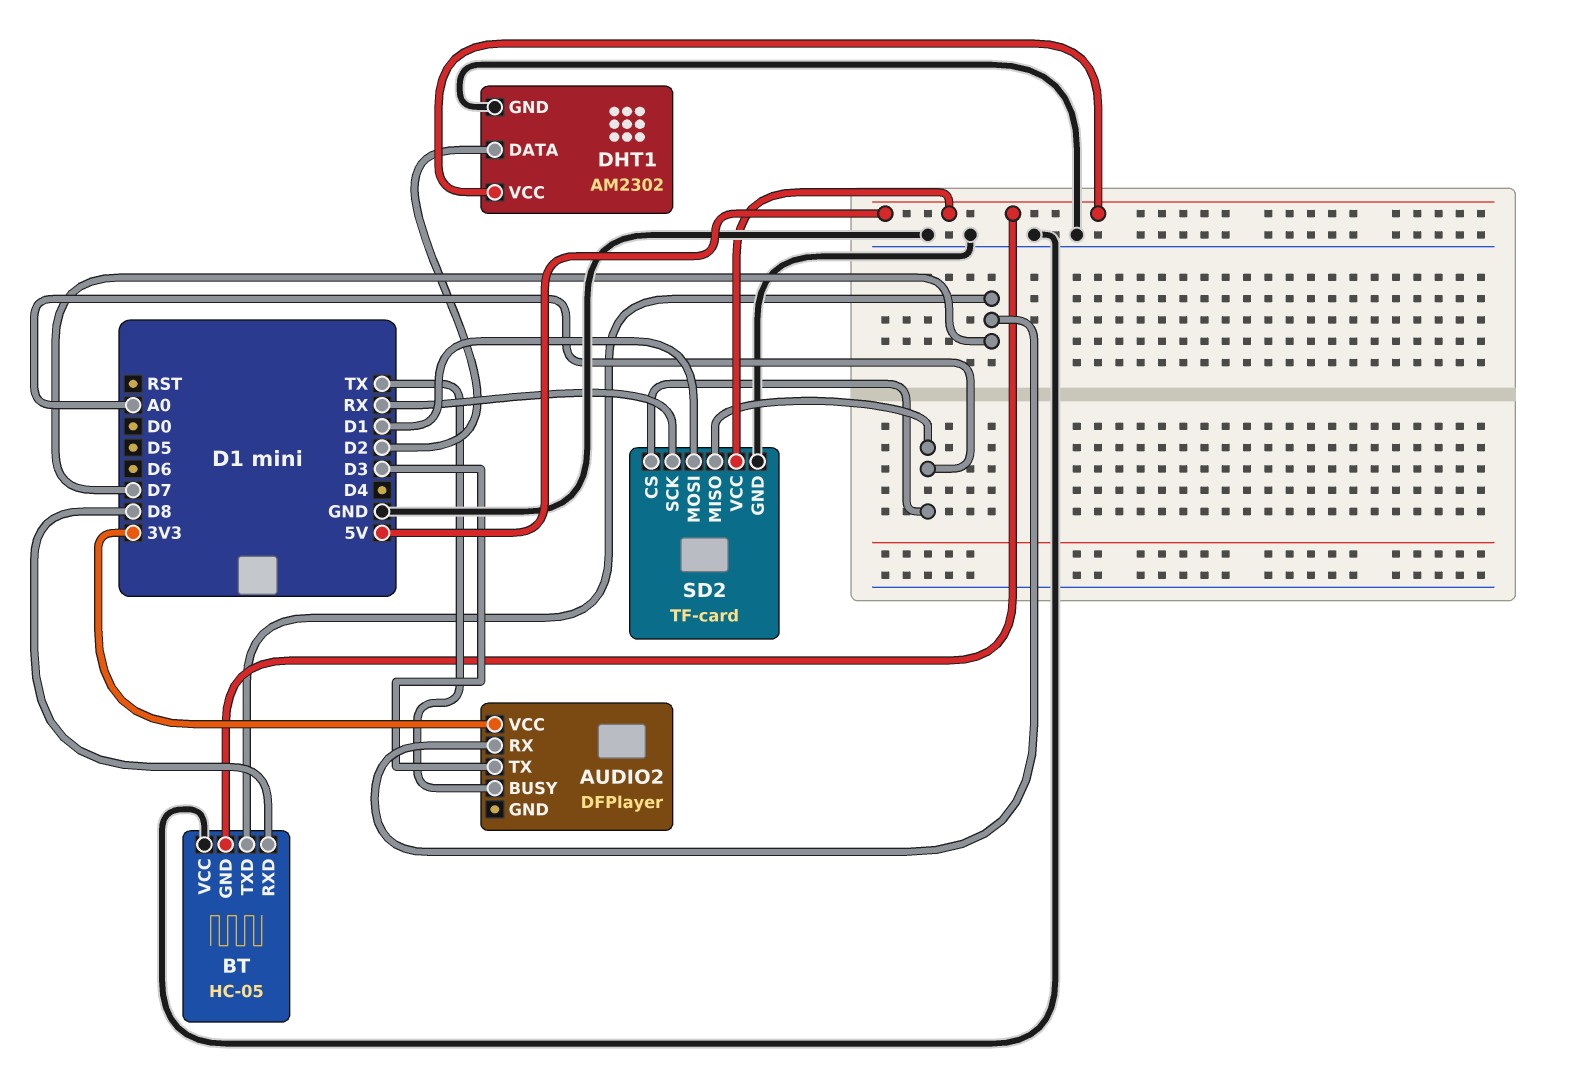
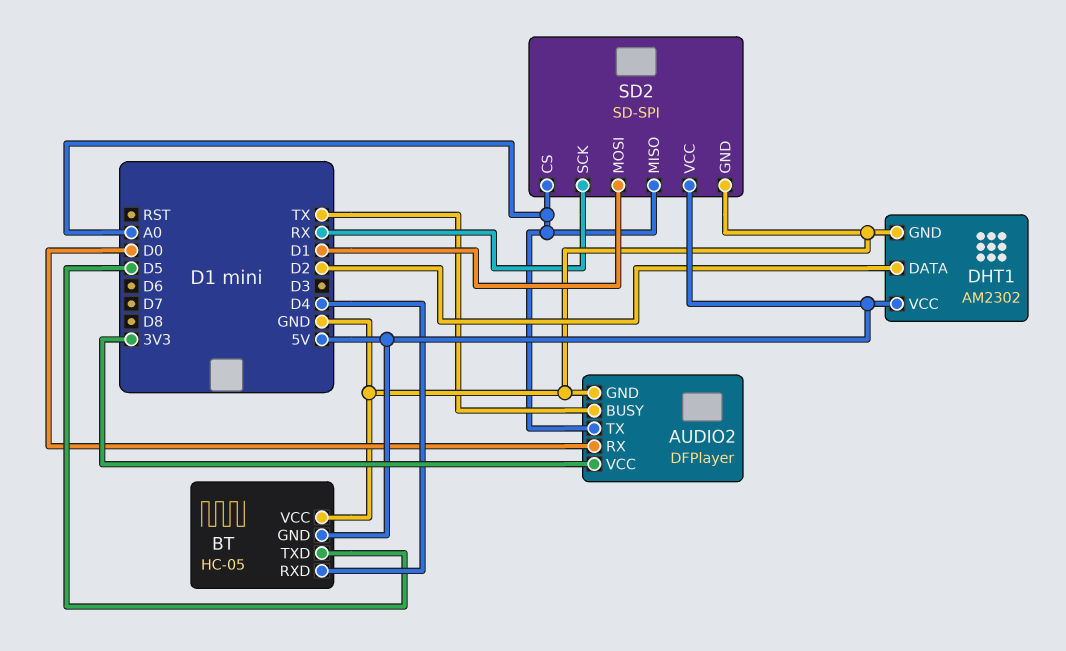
AUDIO2 pin GND: none -> GND
AUDIO2 pin RX: D7 -> D0
AUDIO2 pin TX: D3 -> A0
BT pin RXD: D8 -> D4
BT pin TXD: D7 -> D5
SD2: TF-card -> SD-SPI

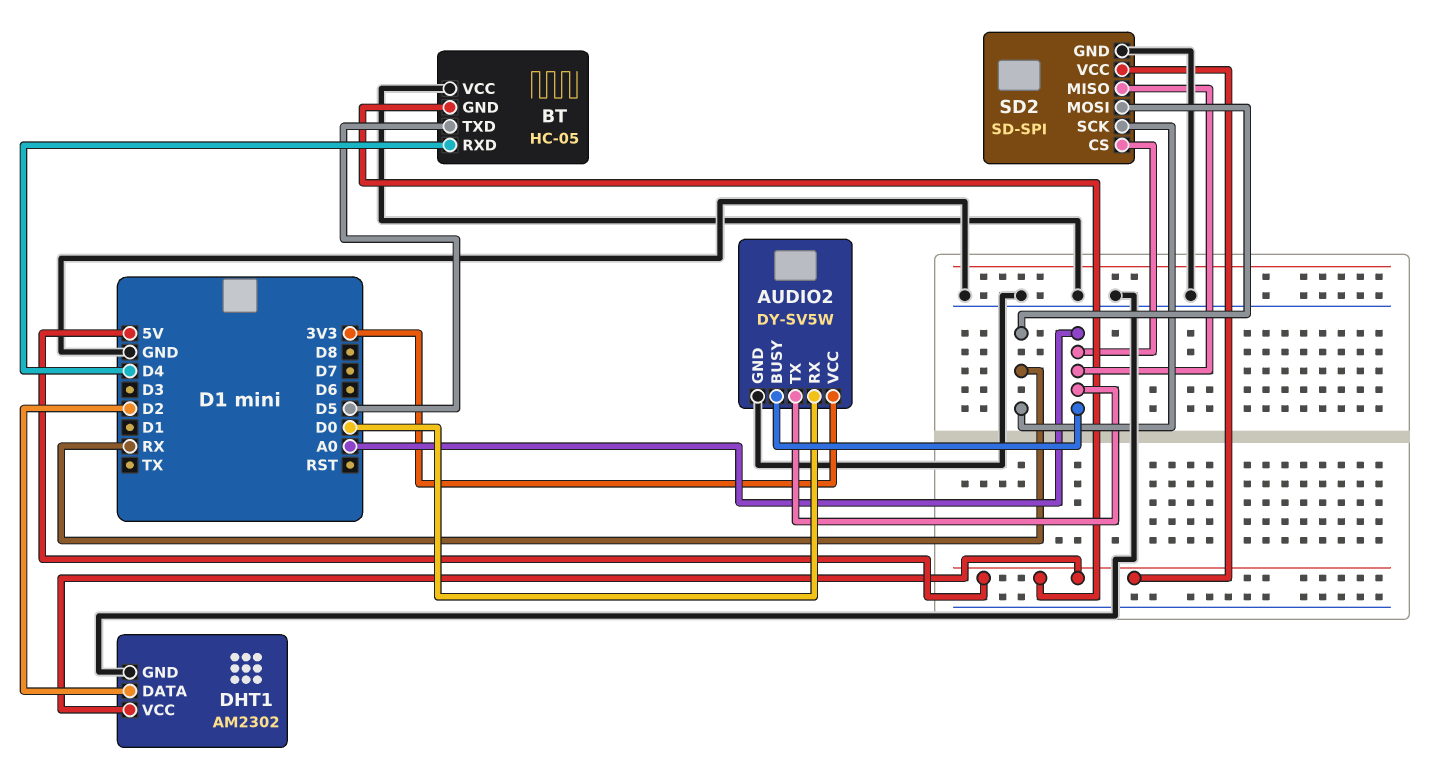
AUDIO2: DFPlayer -> DY-SV5W
AUDIO2 pin BUSY: TX -> A0
SD2 pin MOSI: D1 -> RX

